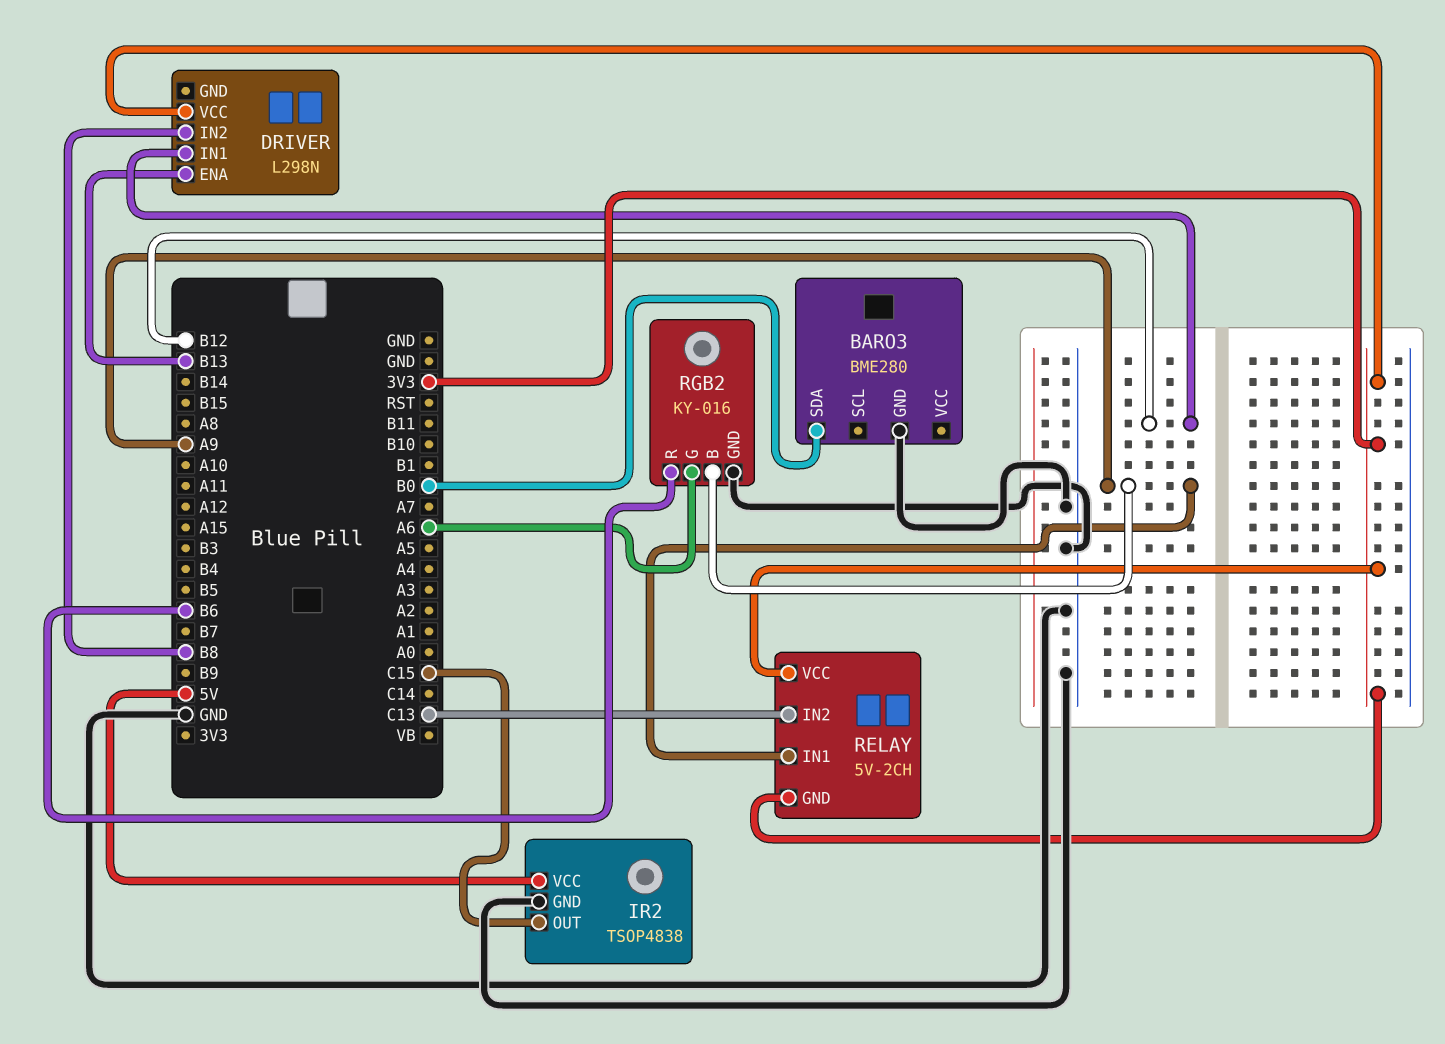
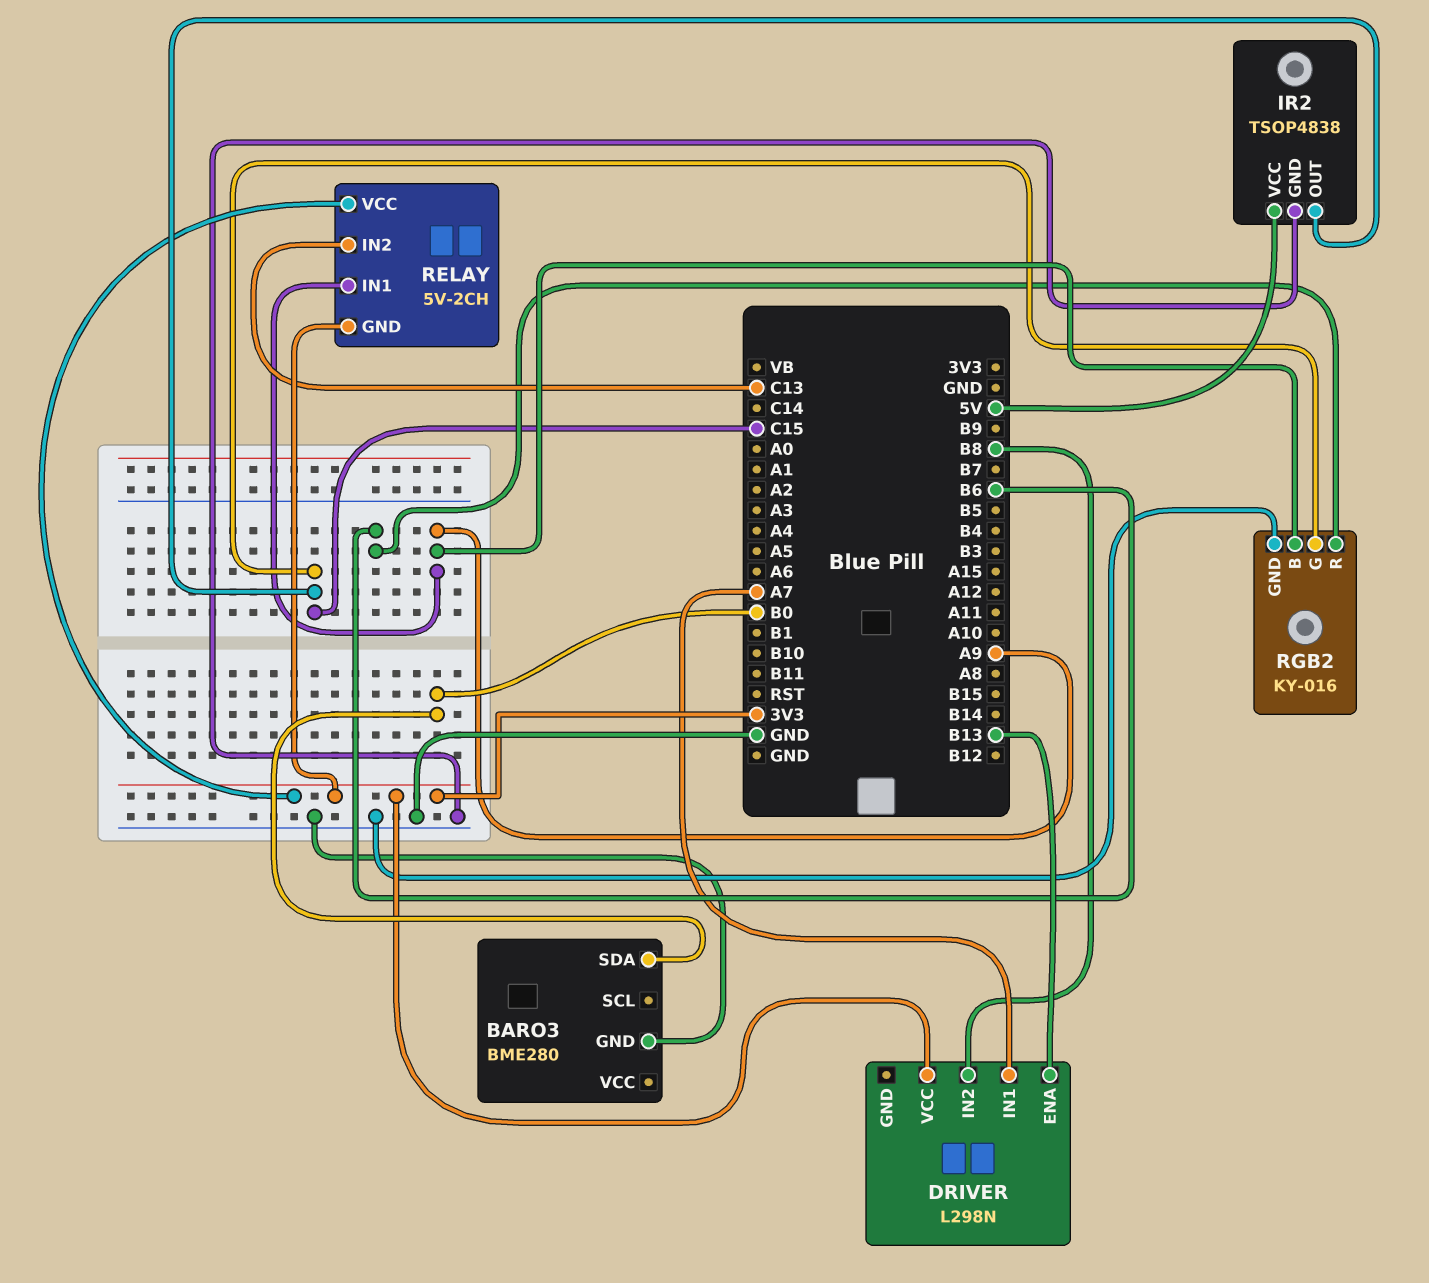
DRIVER pin IN1: B12 -> A7
RGB2 pin G: A6 -> C15

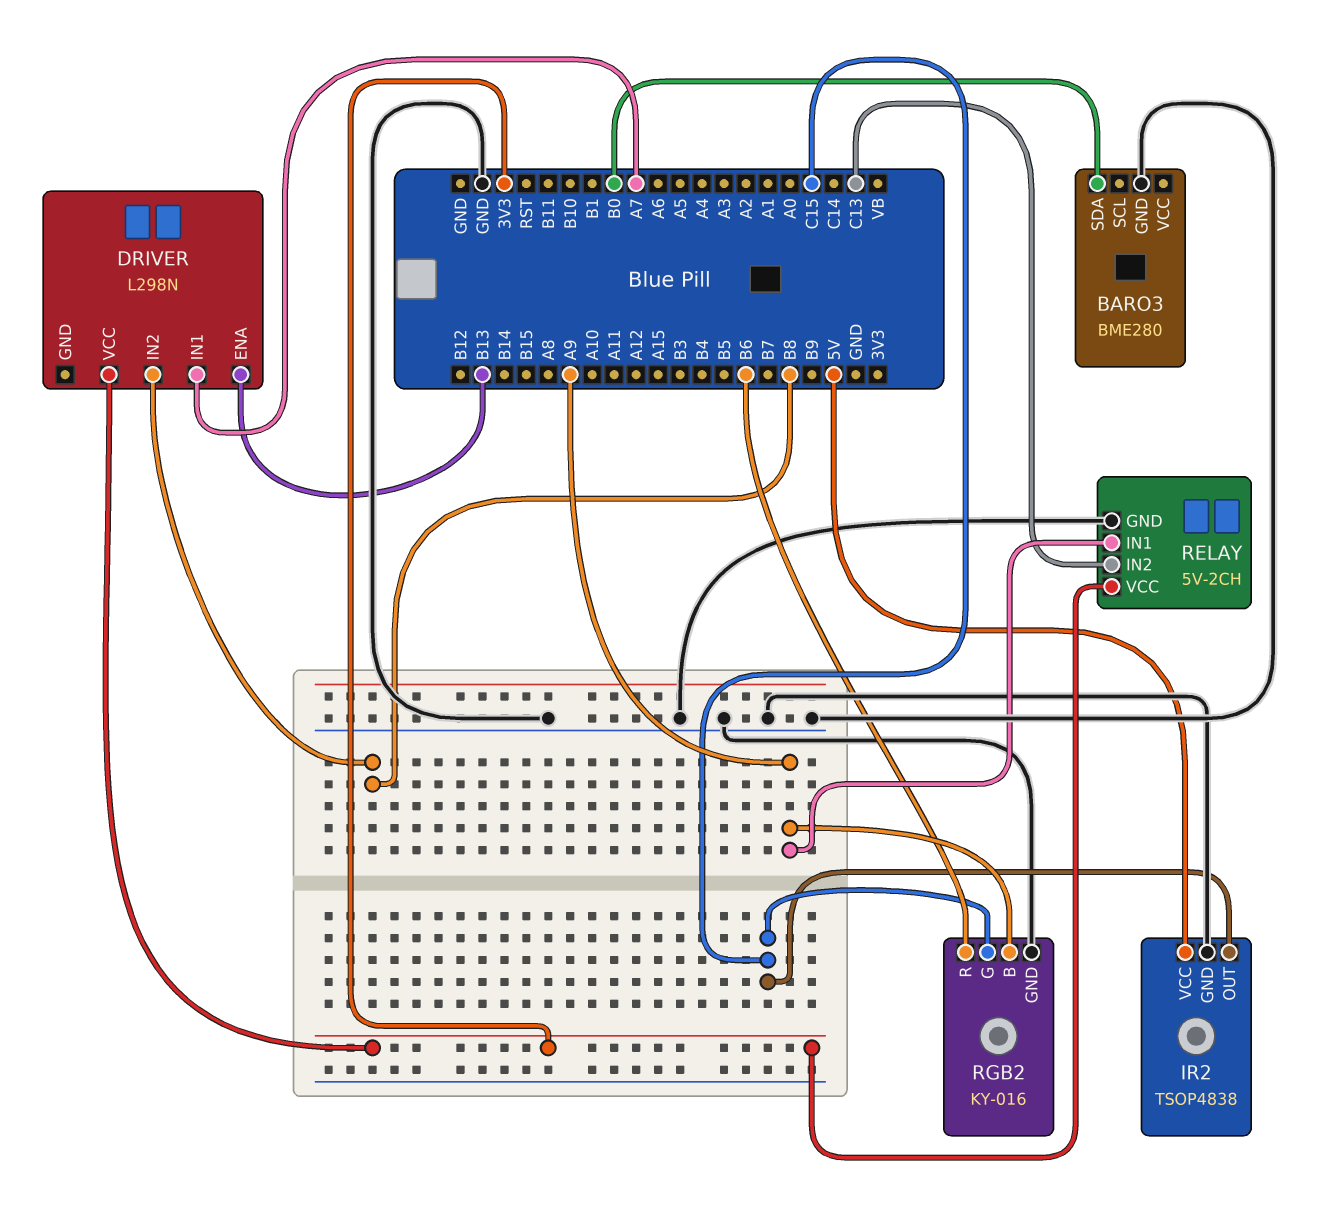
RELAY pin GND: 3V3 -> GND

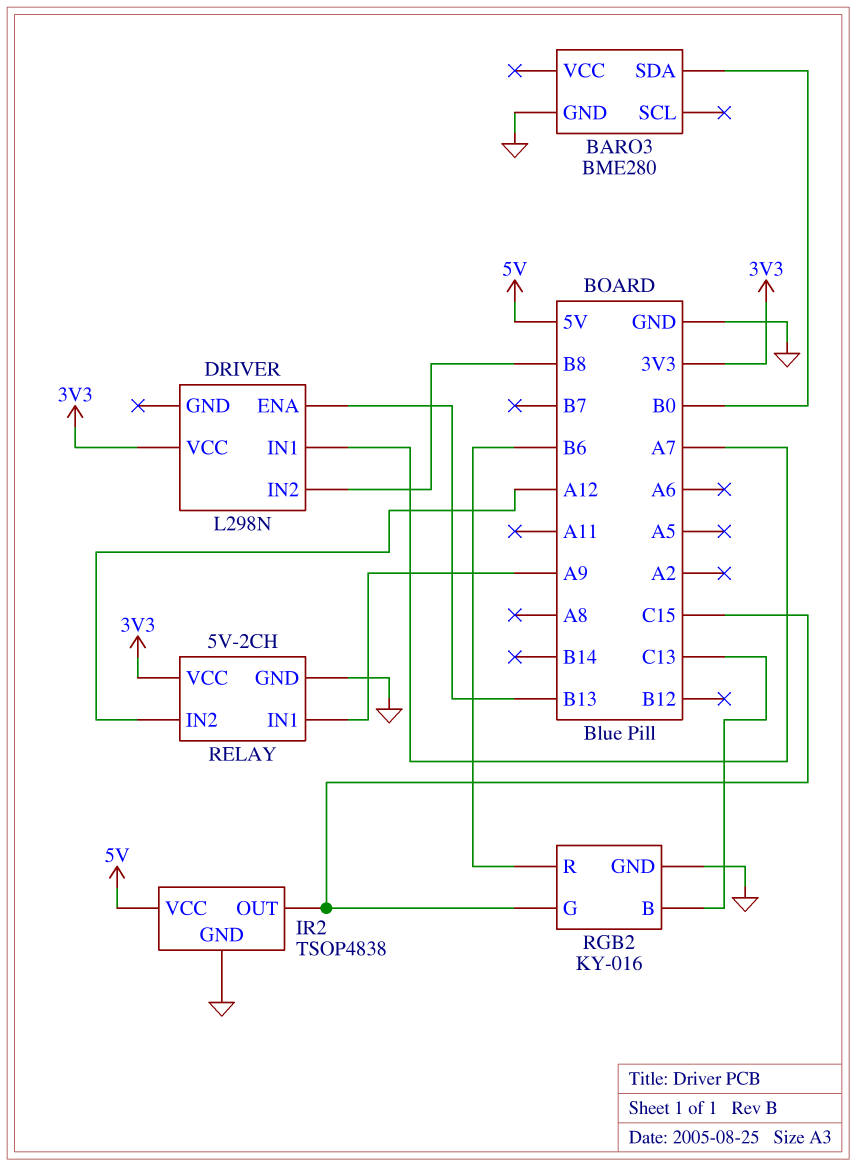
RELAY pin IN2: C13 -> A12
RGB2 pin B: A9 -> C13

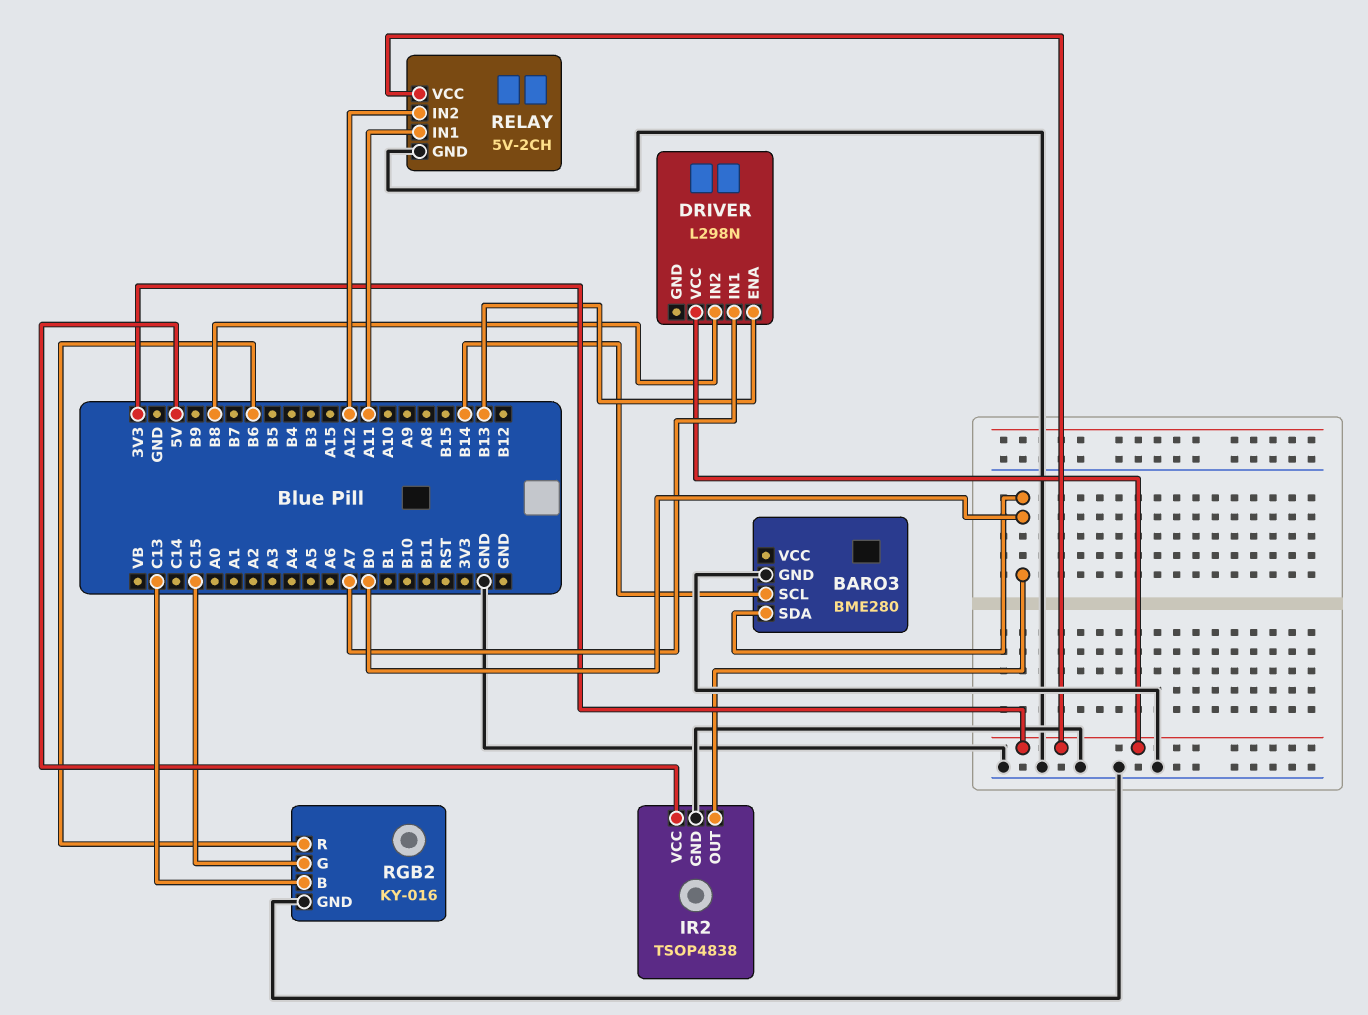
BARO3 pin SCL: none -> B14
IR2 pin OUT: C15 -> B0
RELAY pin IN1: A9 -> A11

